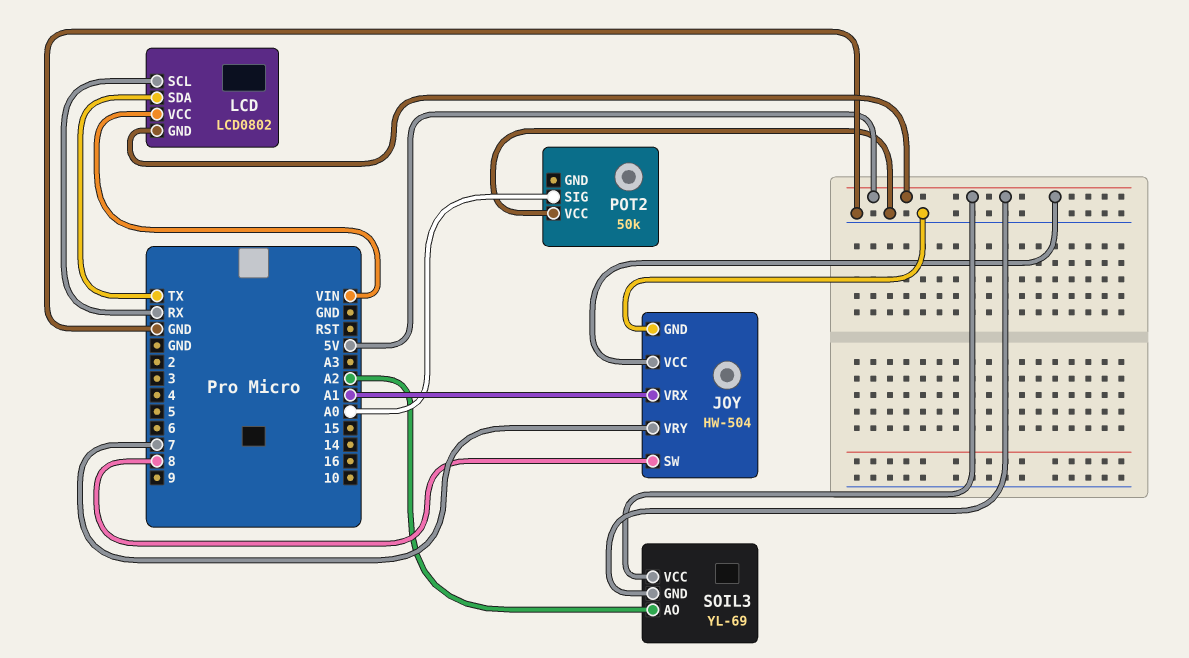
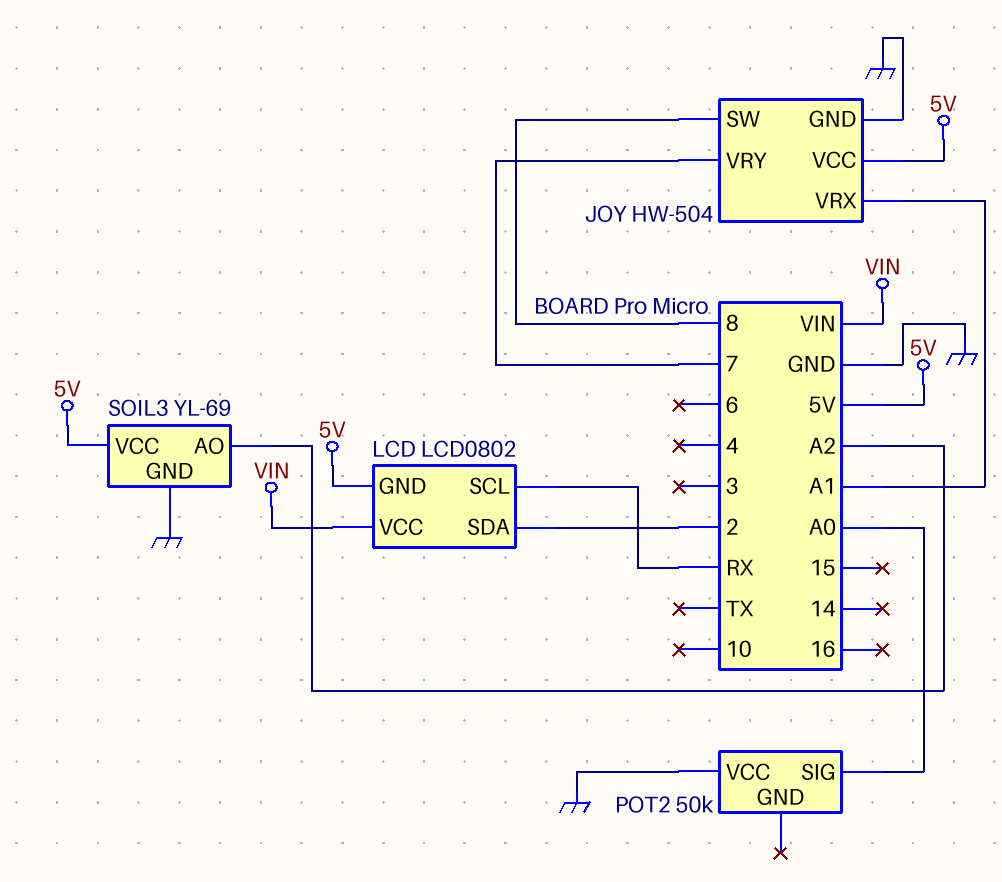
LCD pin SDA: TX -> 2
SOIL3 pin GND: 5V -> GND

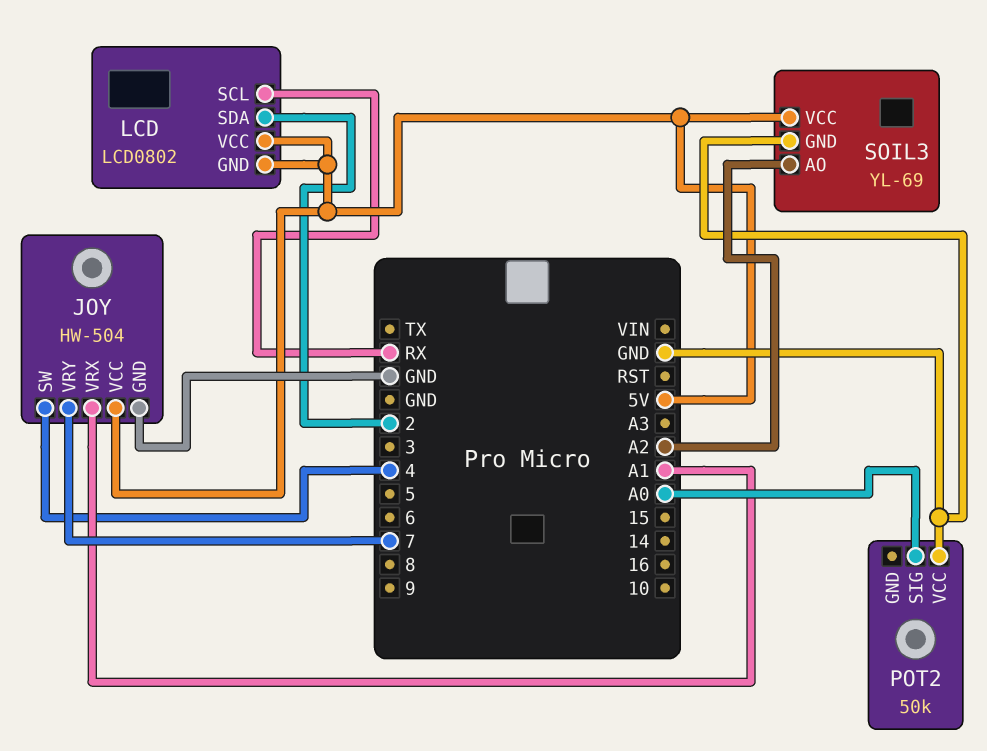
JOY pin SW: 8 -> 4
LCD pin VCC: VIN -> 5V

